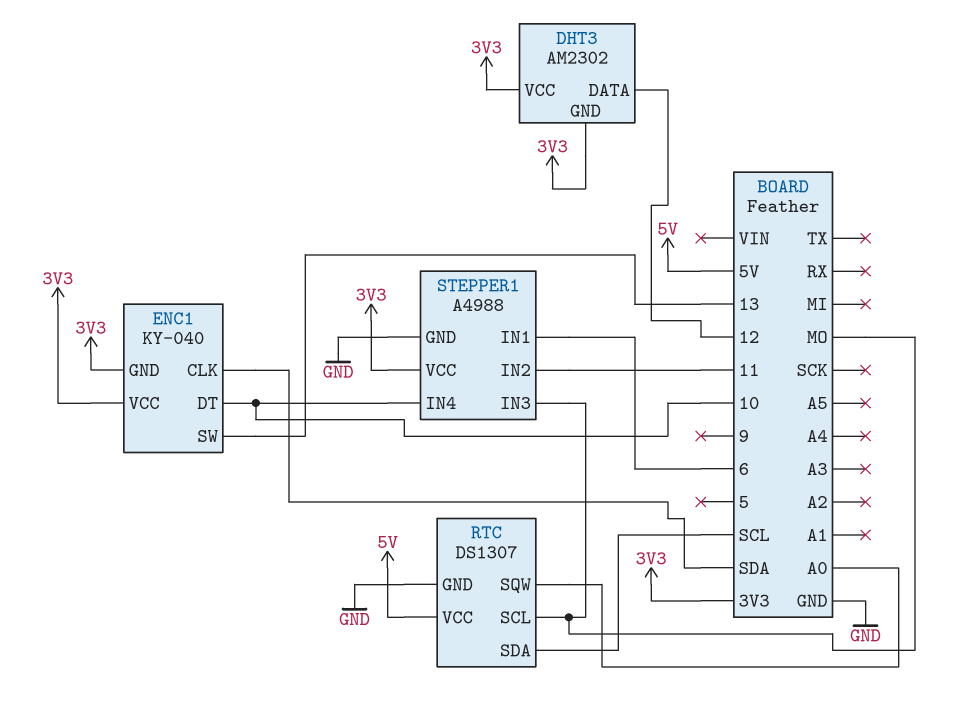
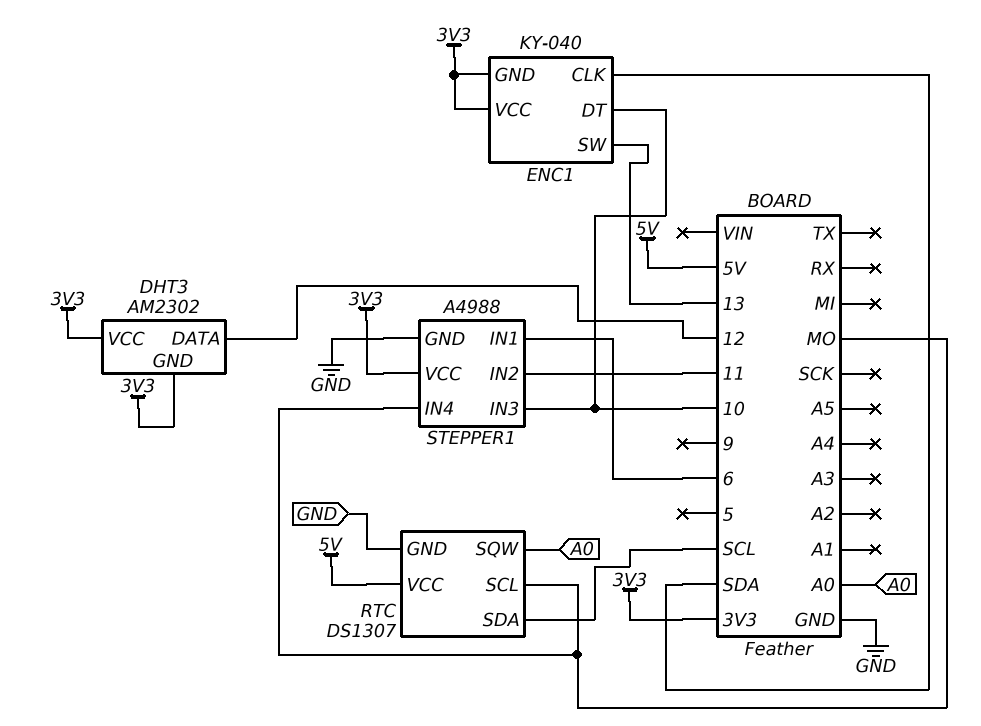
STEPPER1 pin IN3: MO -> 10
STEPPER1 pin IN4: 10 -> MO

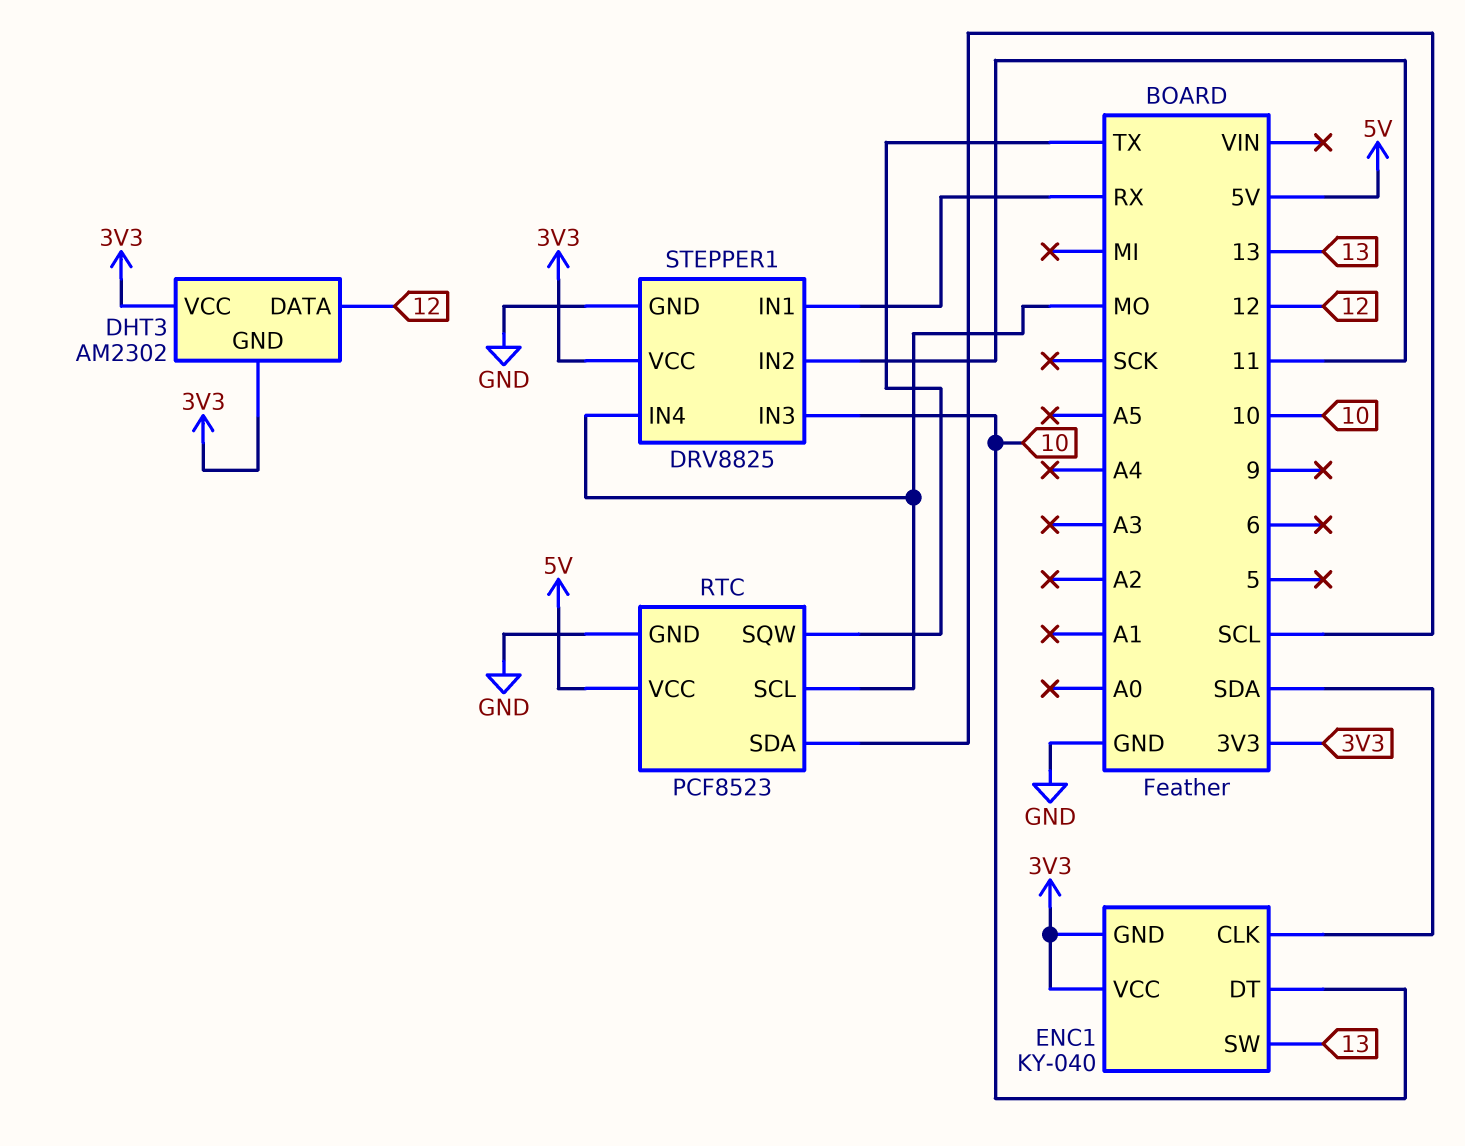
RTC: DS1307 -> PCF8523
RTC pin SQW: A0 -> TX
STEPPER1: A4988 -> DRV8825
STEPPER1 pin IN1: 6 -> RX

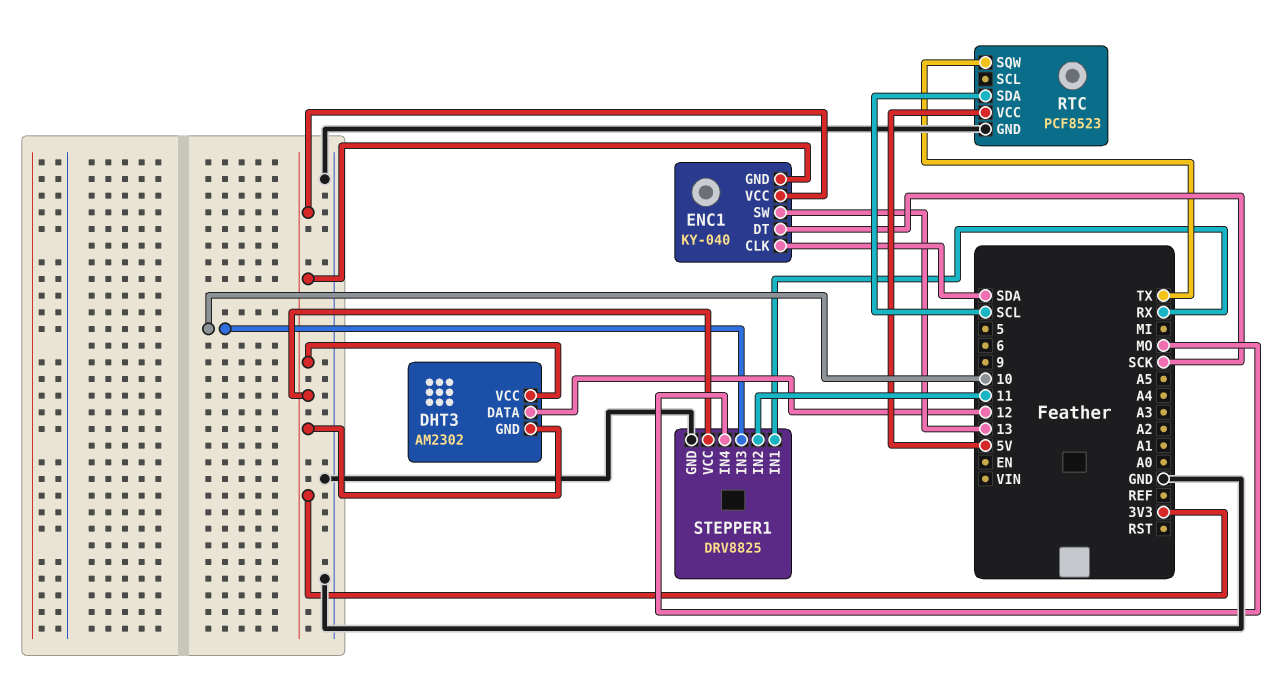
ENC1 pin DT: 10 -> SCK
RTC pin SCL: MO -> none

